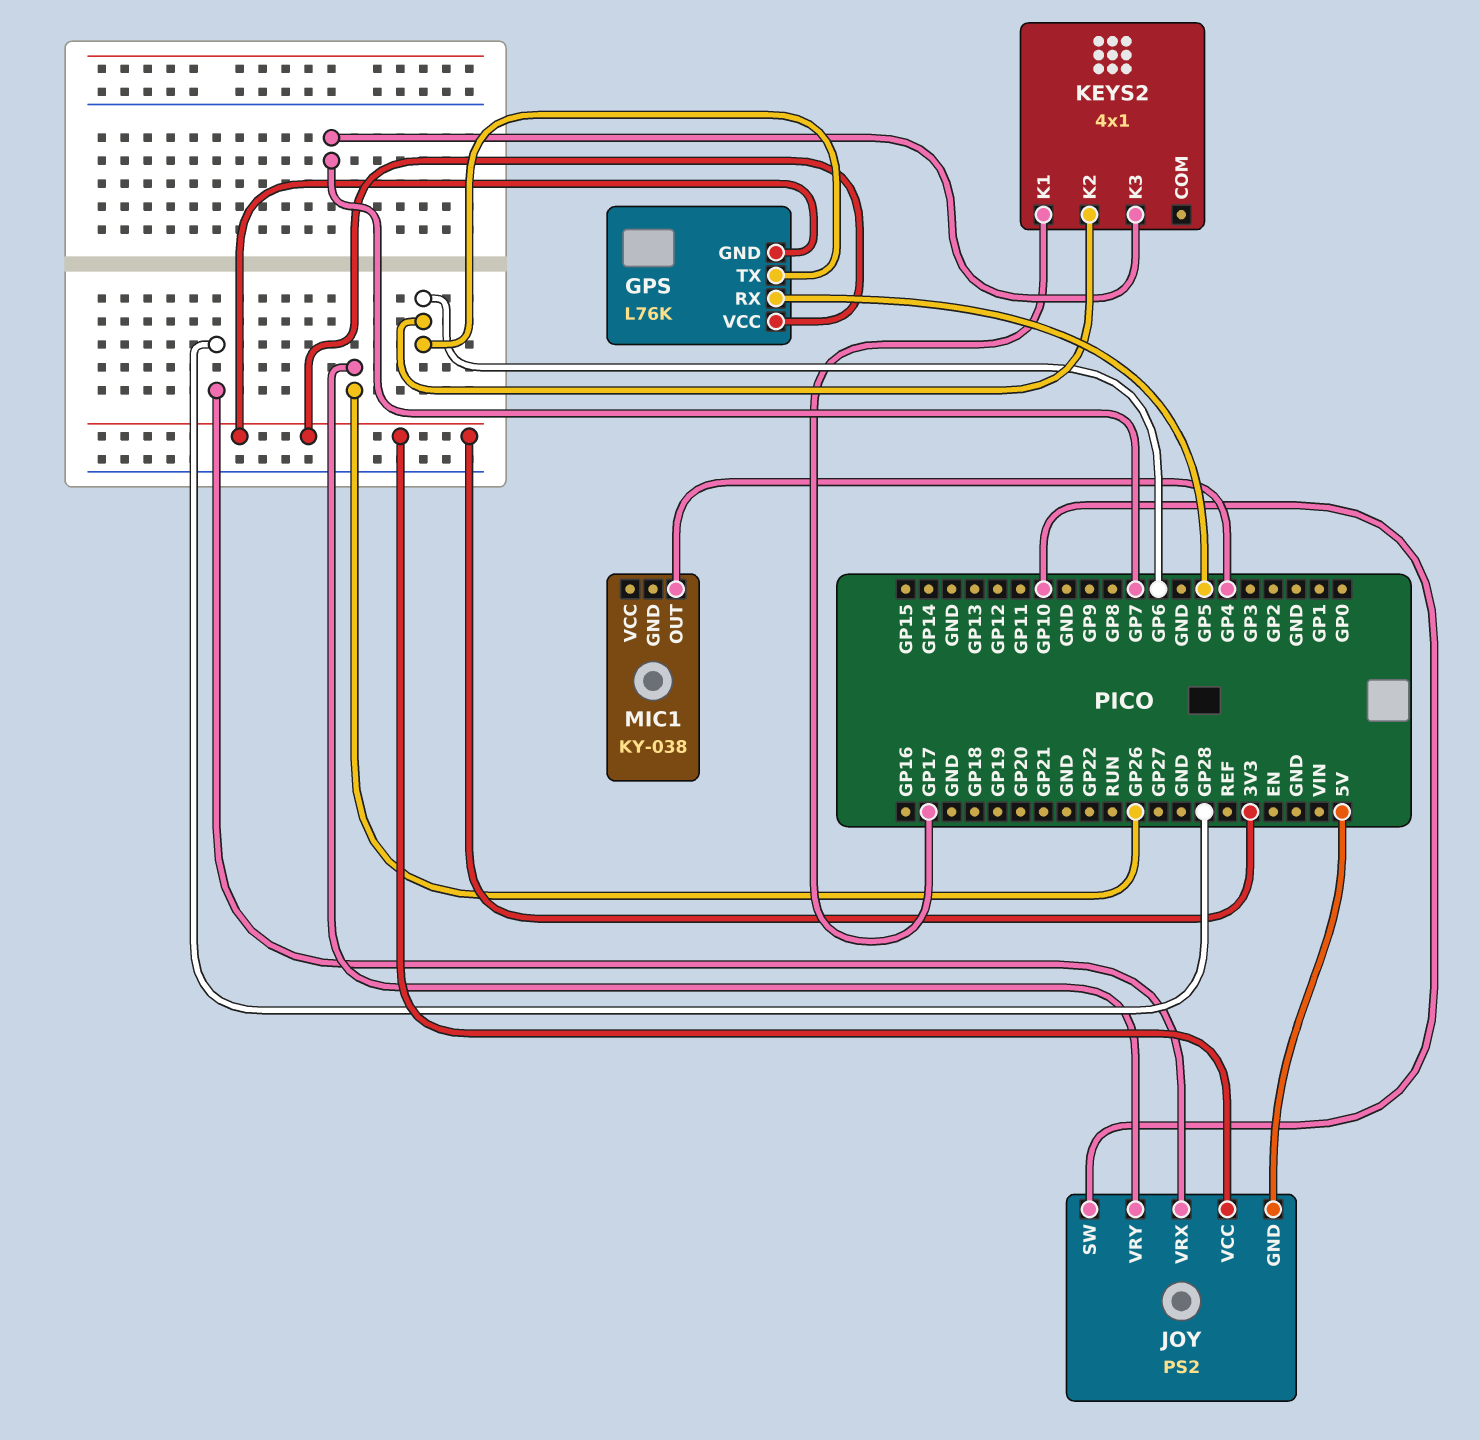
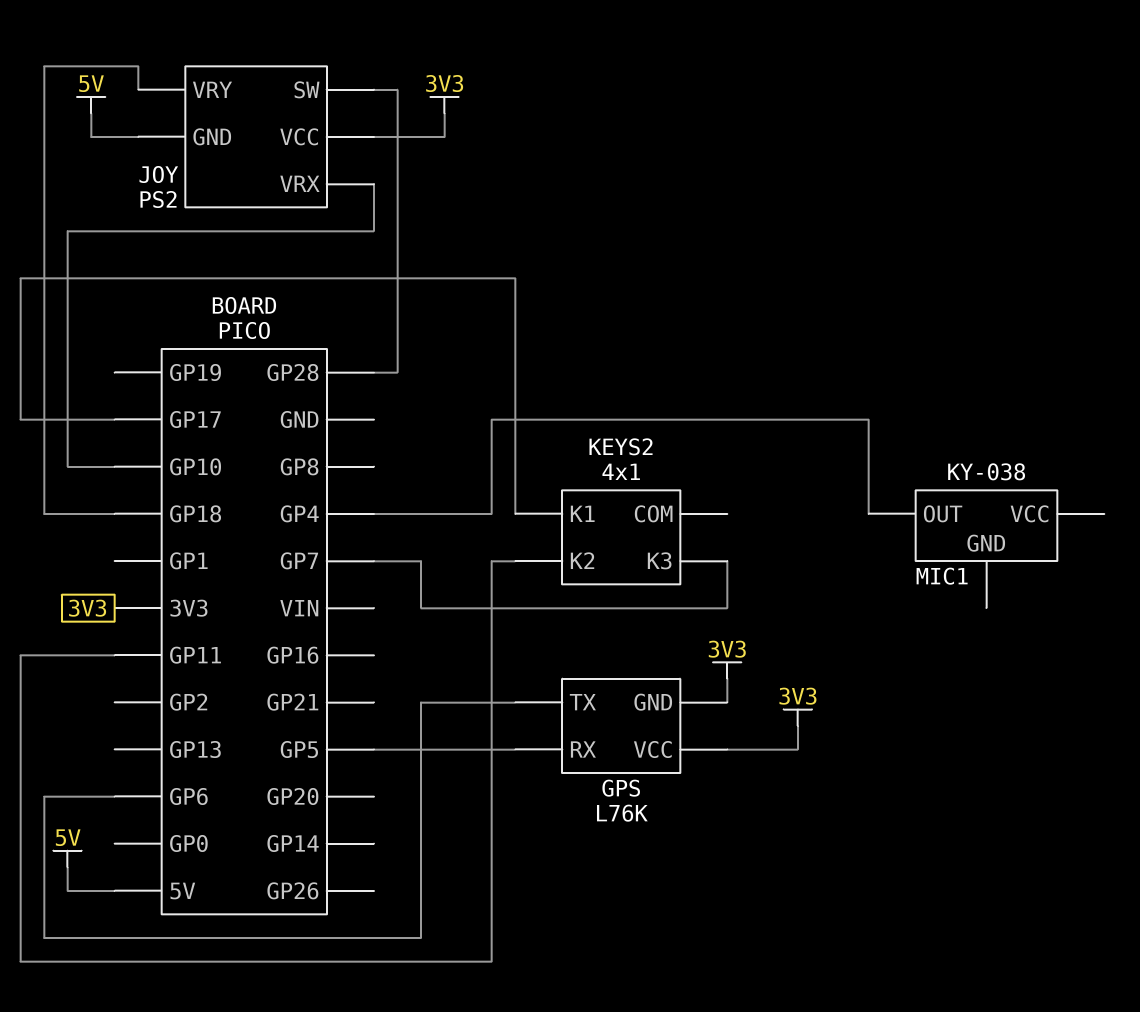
JOY pin SW: GP10 -> GP28
JOY pin VRX: GP28 -> GP10
JOY pin VRY: GP26 -> GP18
KEYS2 pin K2: GP6 -> GP11

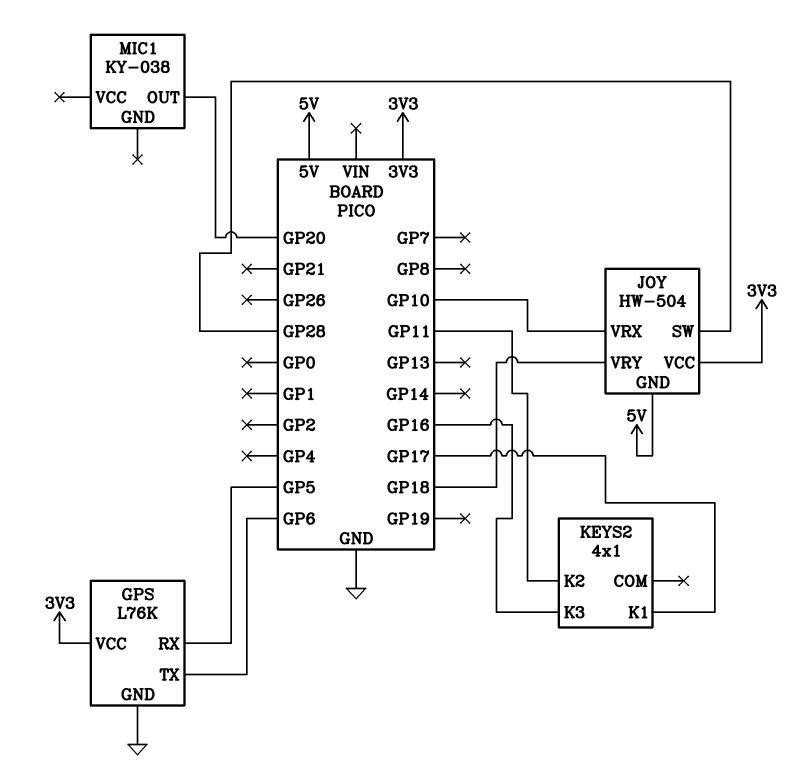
GPS pin GND: 3V3 -> GND
JOY: PS2 -> HW-504
KEYS2 pin K3: GP7 -> GP16
MIC1 pin OUT: GP4 -> GP20

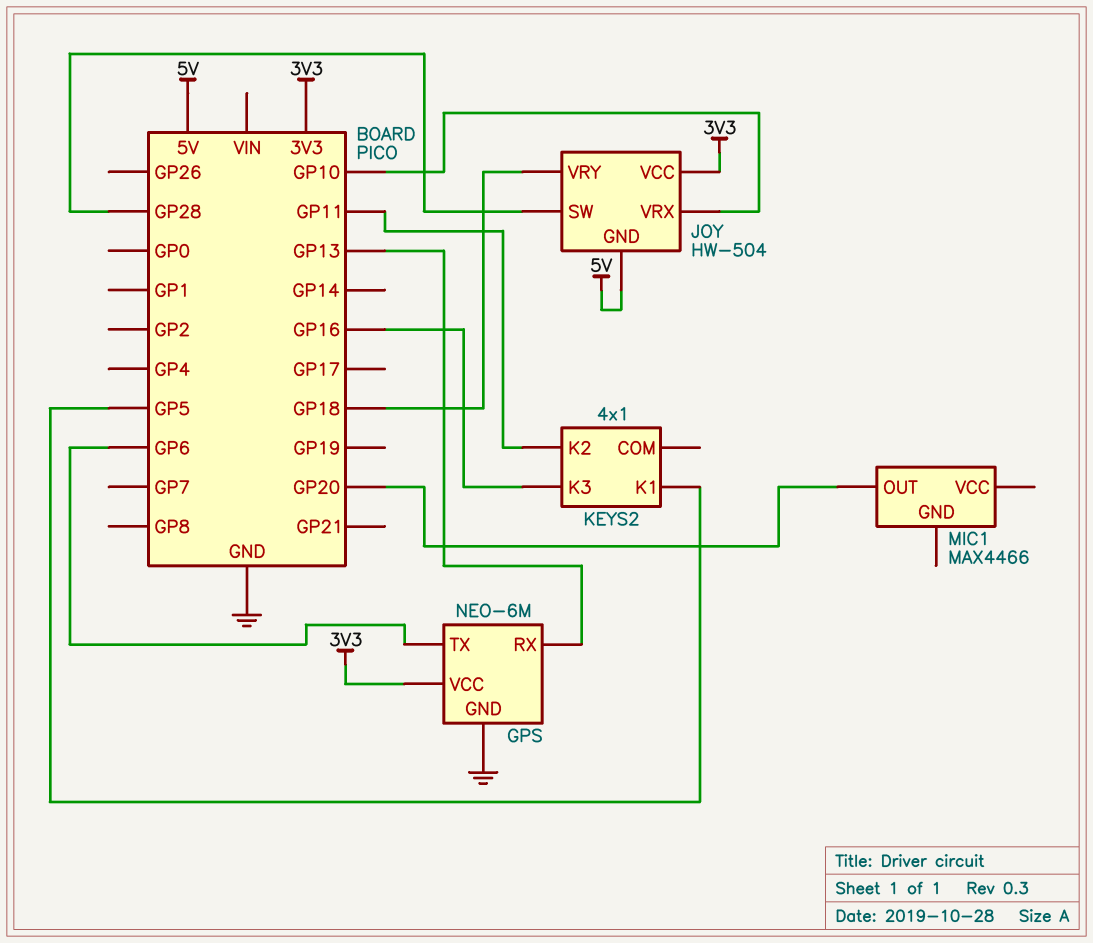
GPS: L76K -> NEO-6M
GPS pin RX: GP5 -> GP13
KEYS2 pin K1: GP17 -> GP5
MIC1: KY-038 -> MAX4466

